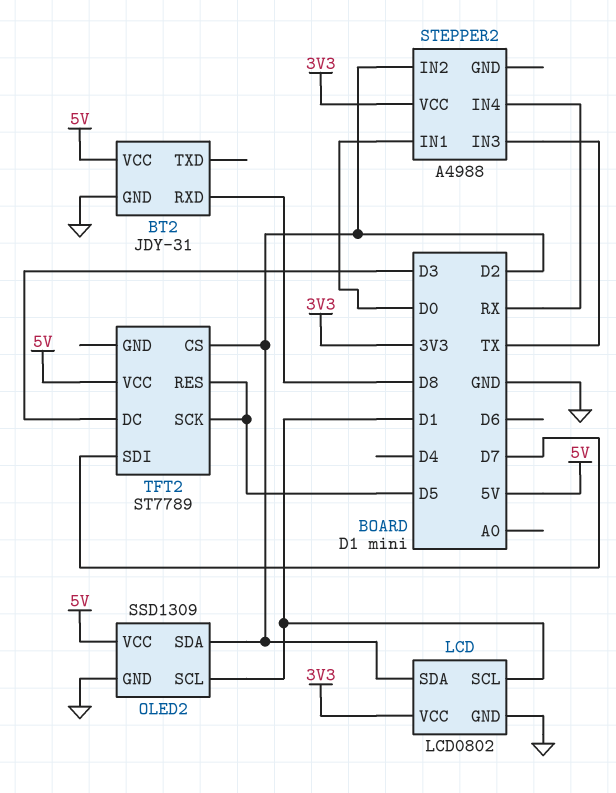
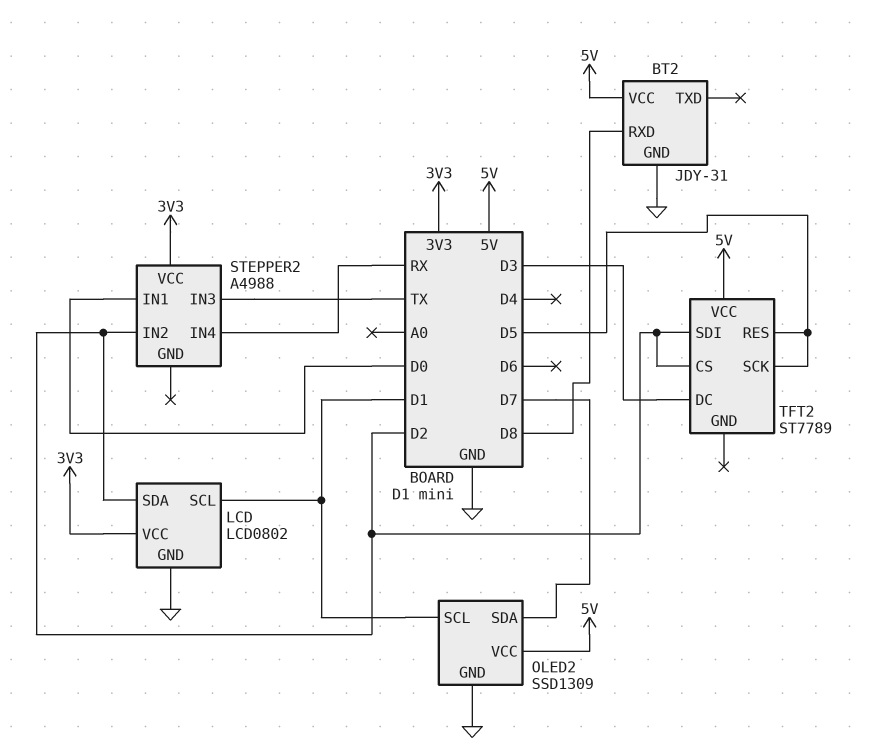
OLED2 pin SDA: D2 -> D7
TFT2 pin SDI: D7 -> D2

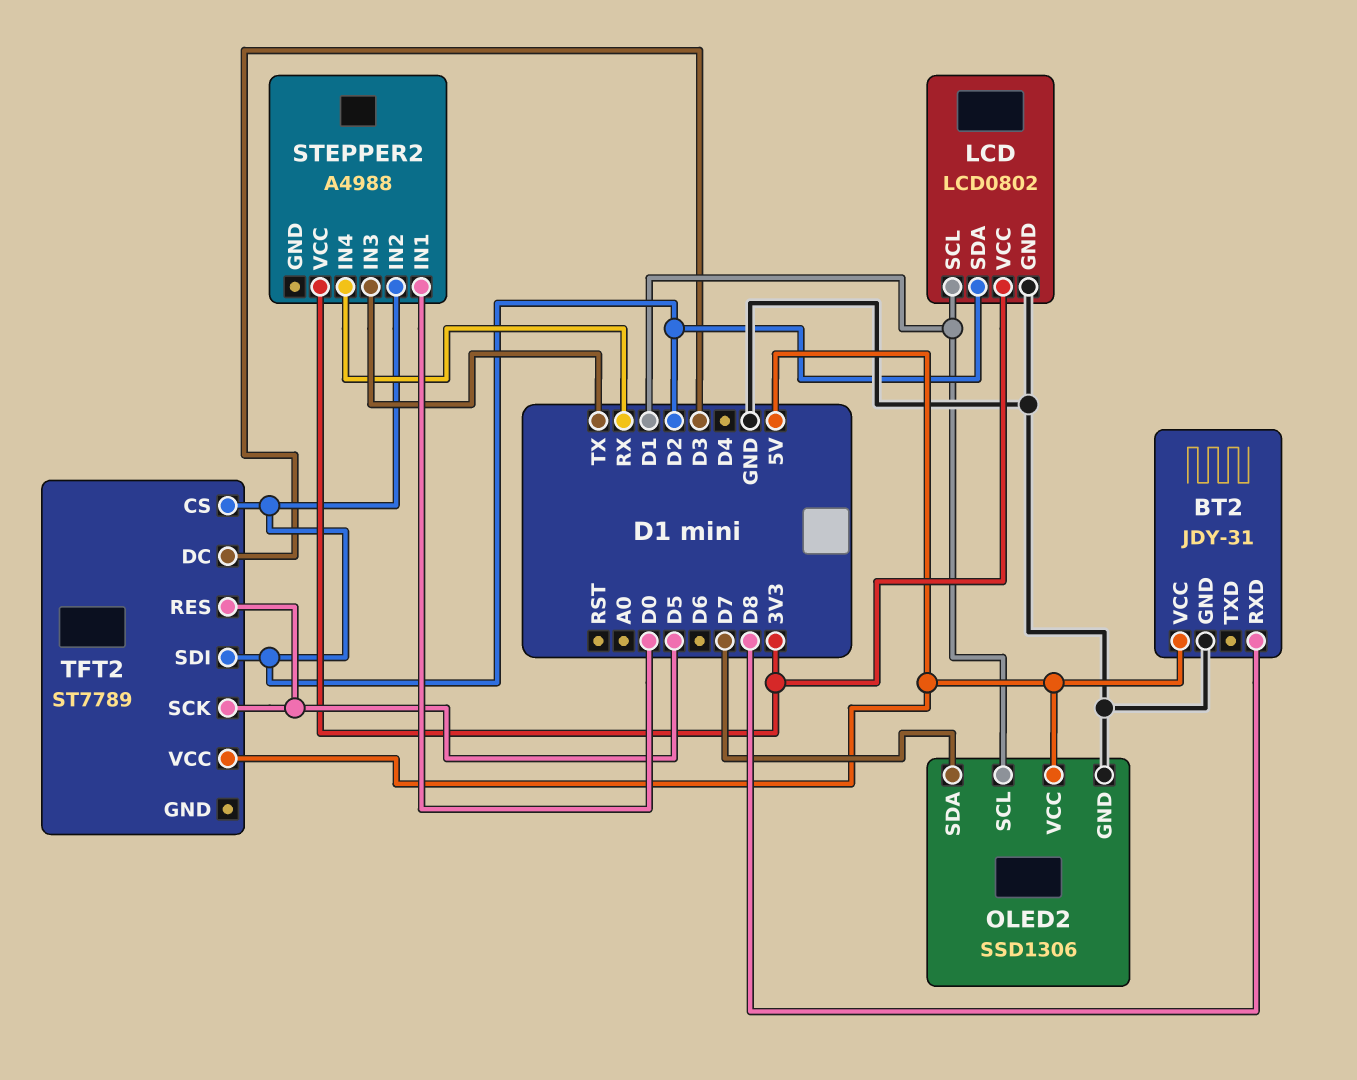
OLED2: SSD1309 -> SSD1306

